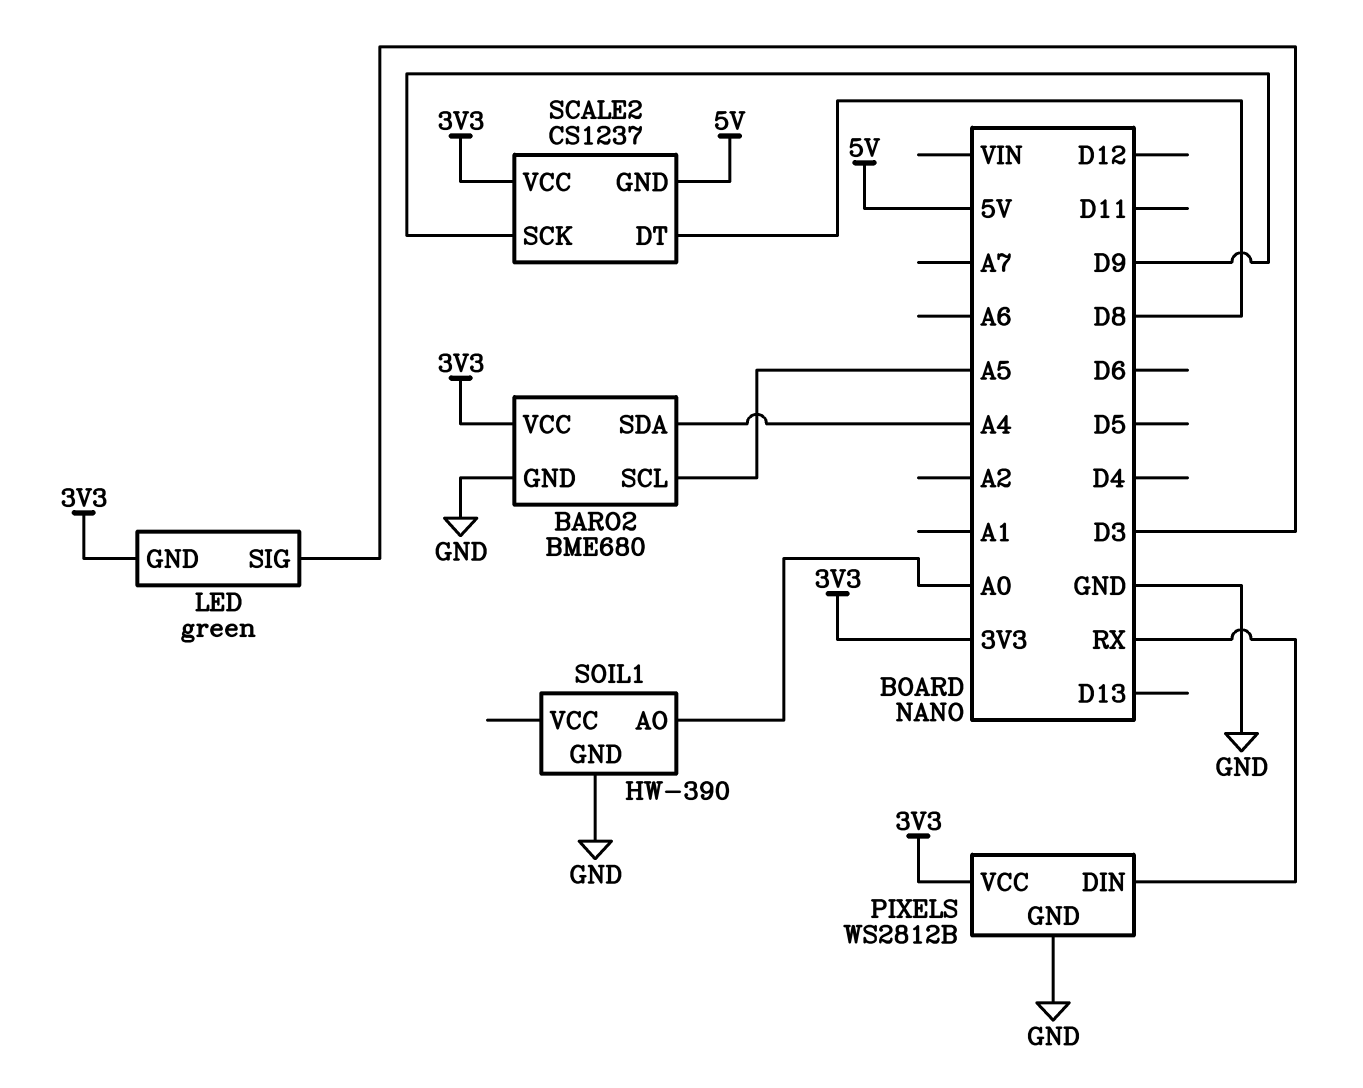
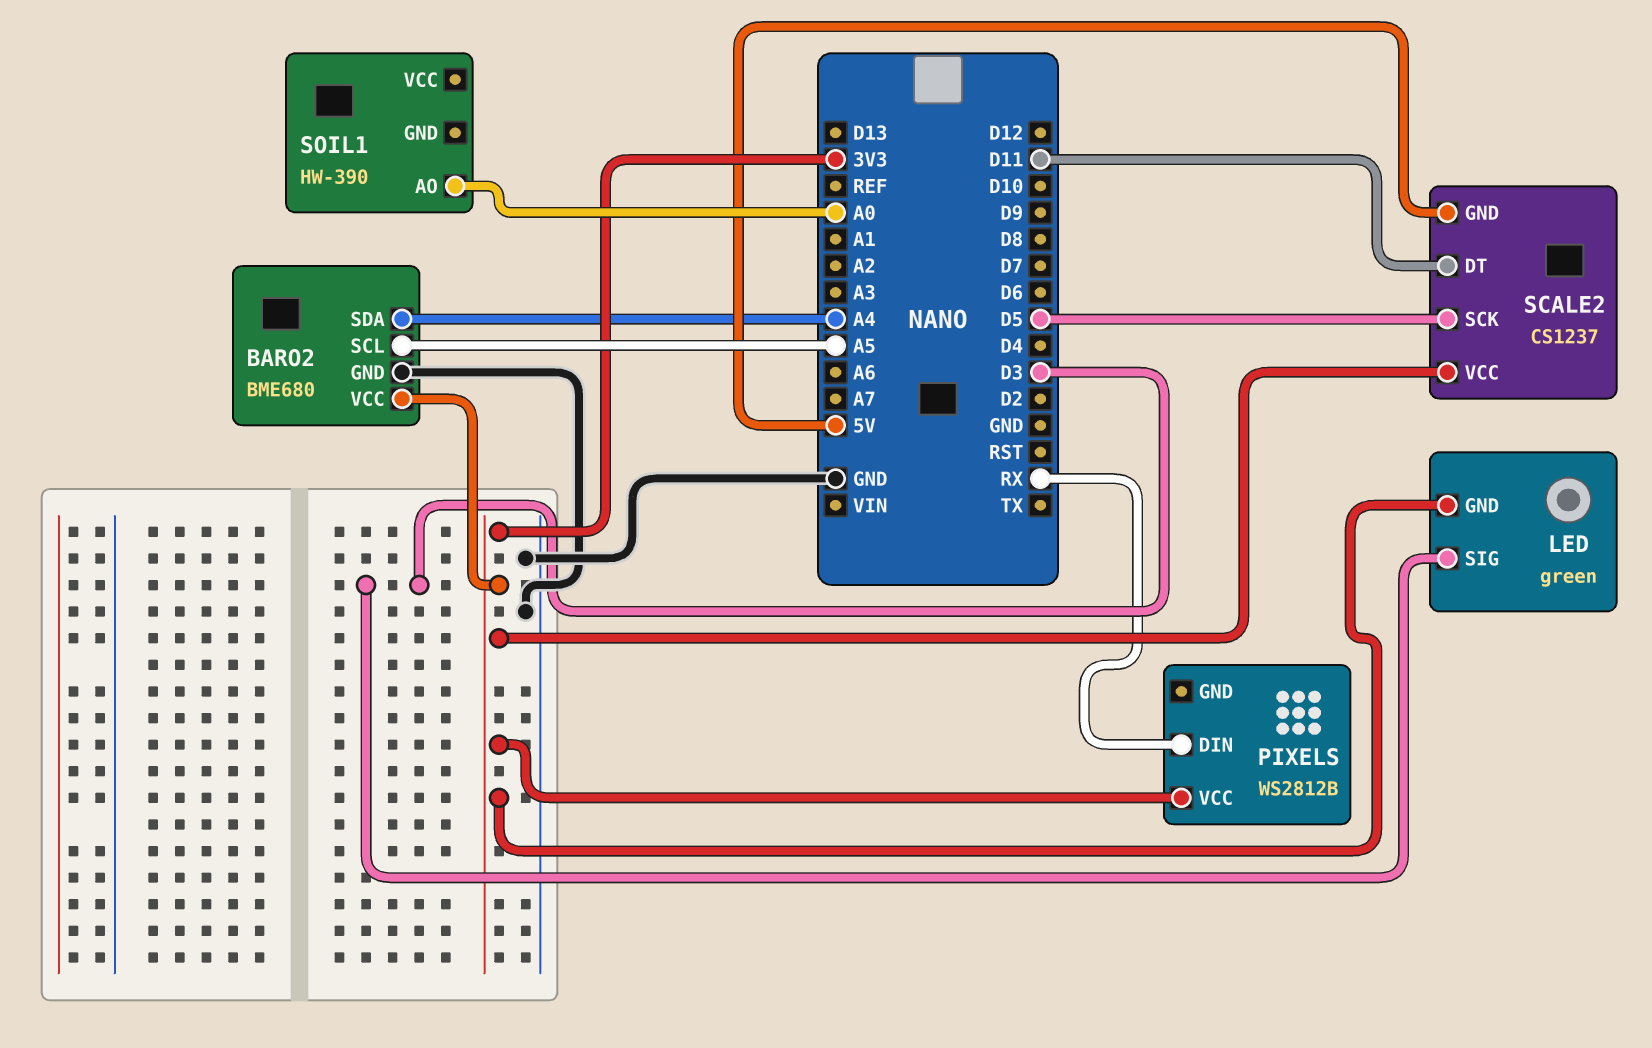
PIXELS pin GND: GND -> none
SCALE2 pin DT: D8 -> D11
SCALE2 pin SCK: D9 -> D5
SOIL1 pin GND: GND -> none

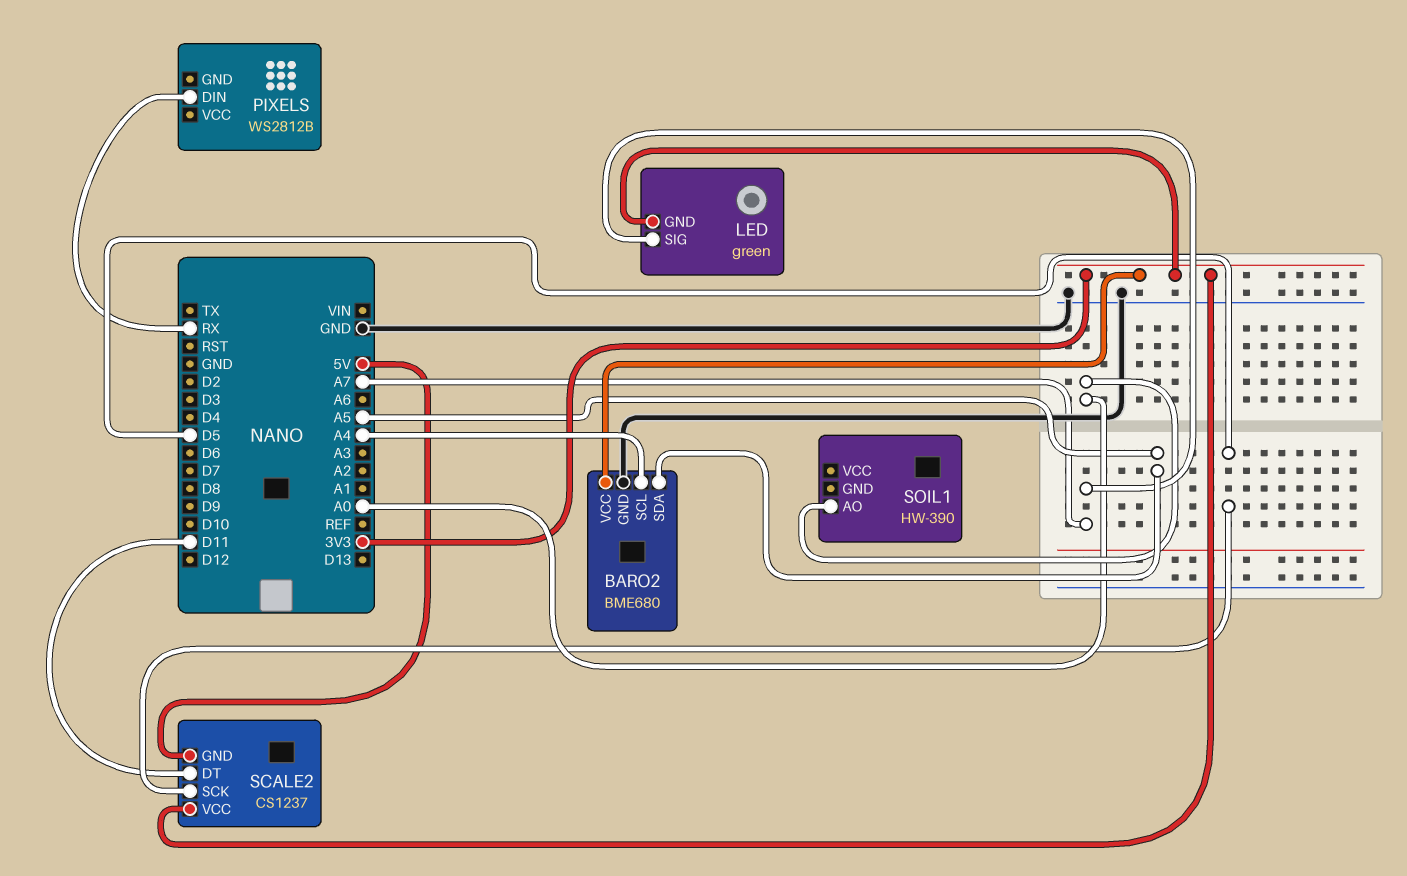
BARO2 pin SCL: A5 -> A4
BARO2 pin SDA: A4 -> A5
LED pin SIG: D3 -> A7
PIXELS pin VCC: 3V3 -> none

